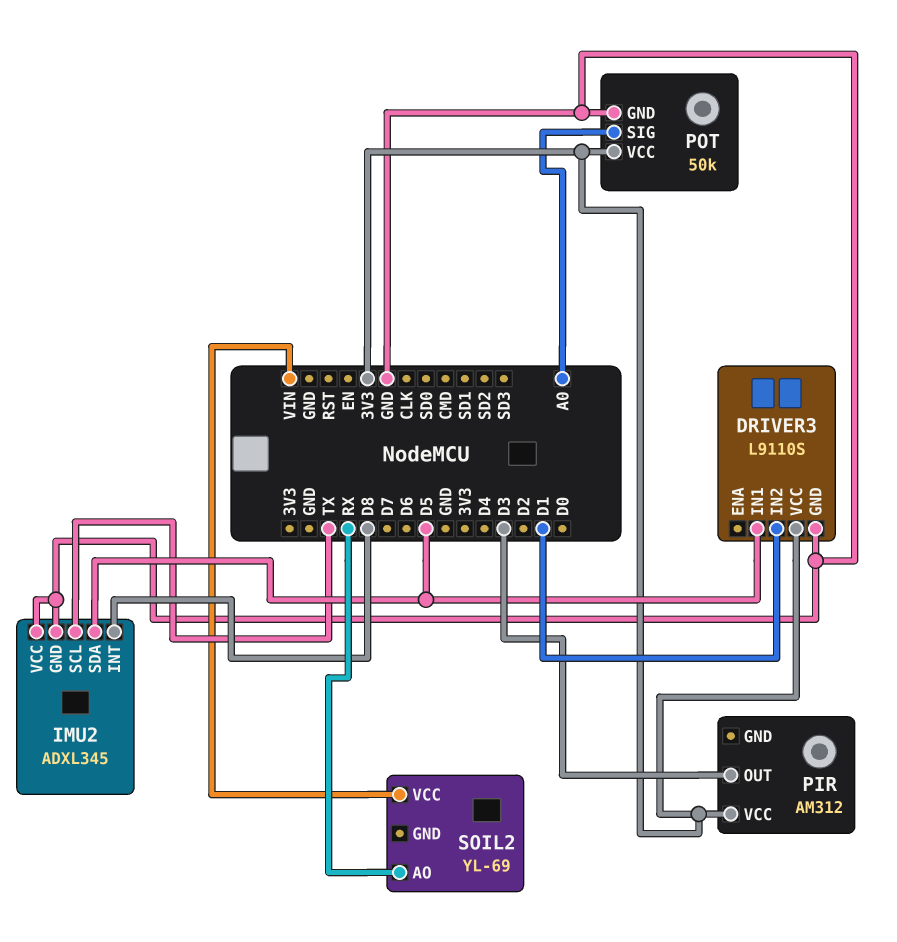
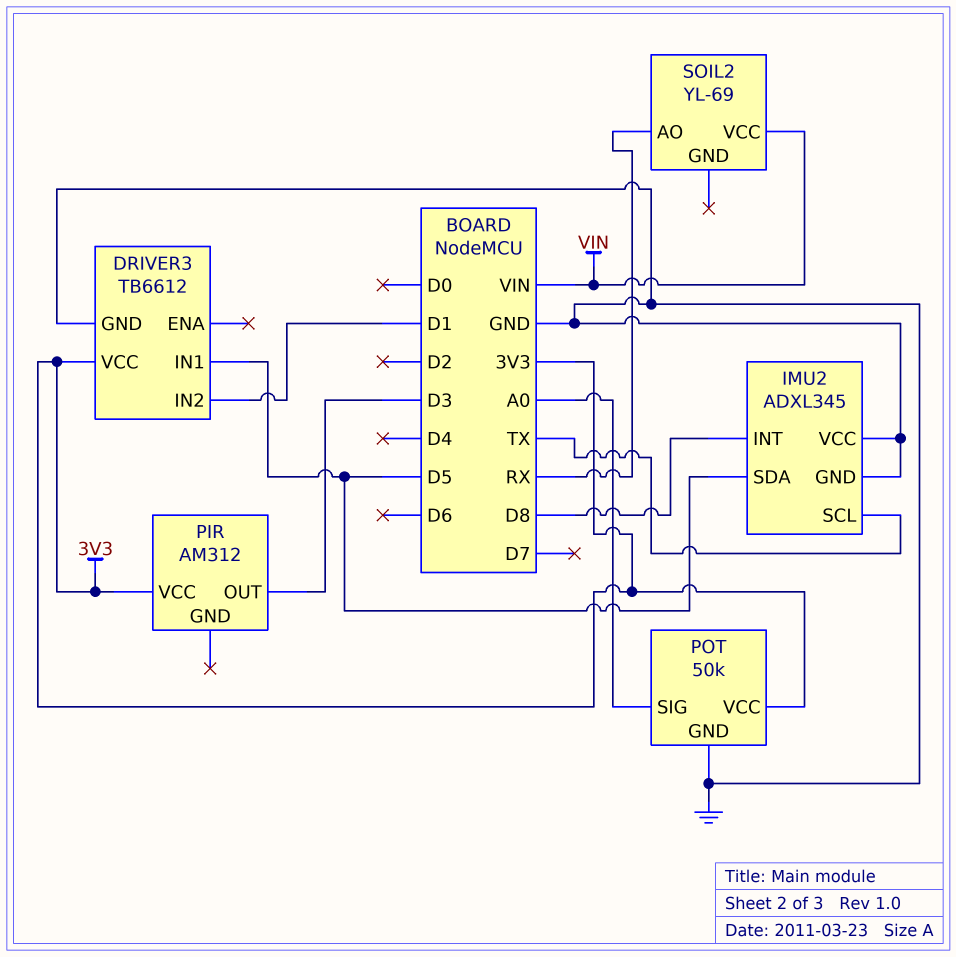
DRIVER3: L9110S -> TB6612

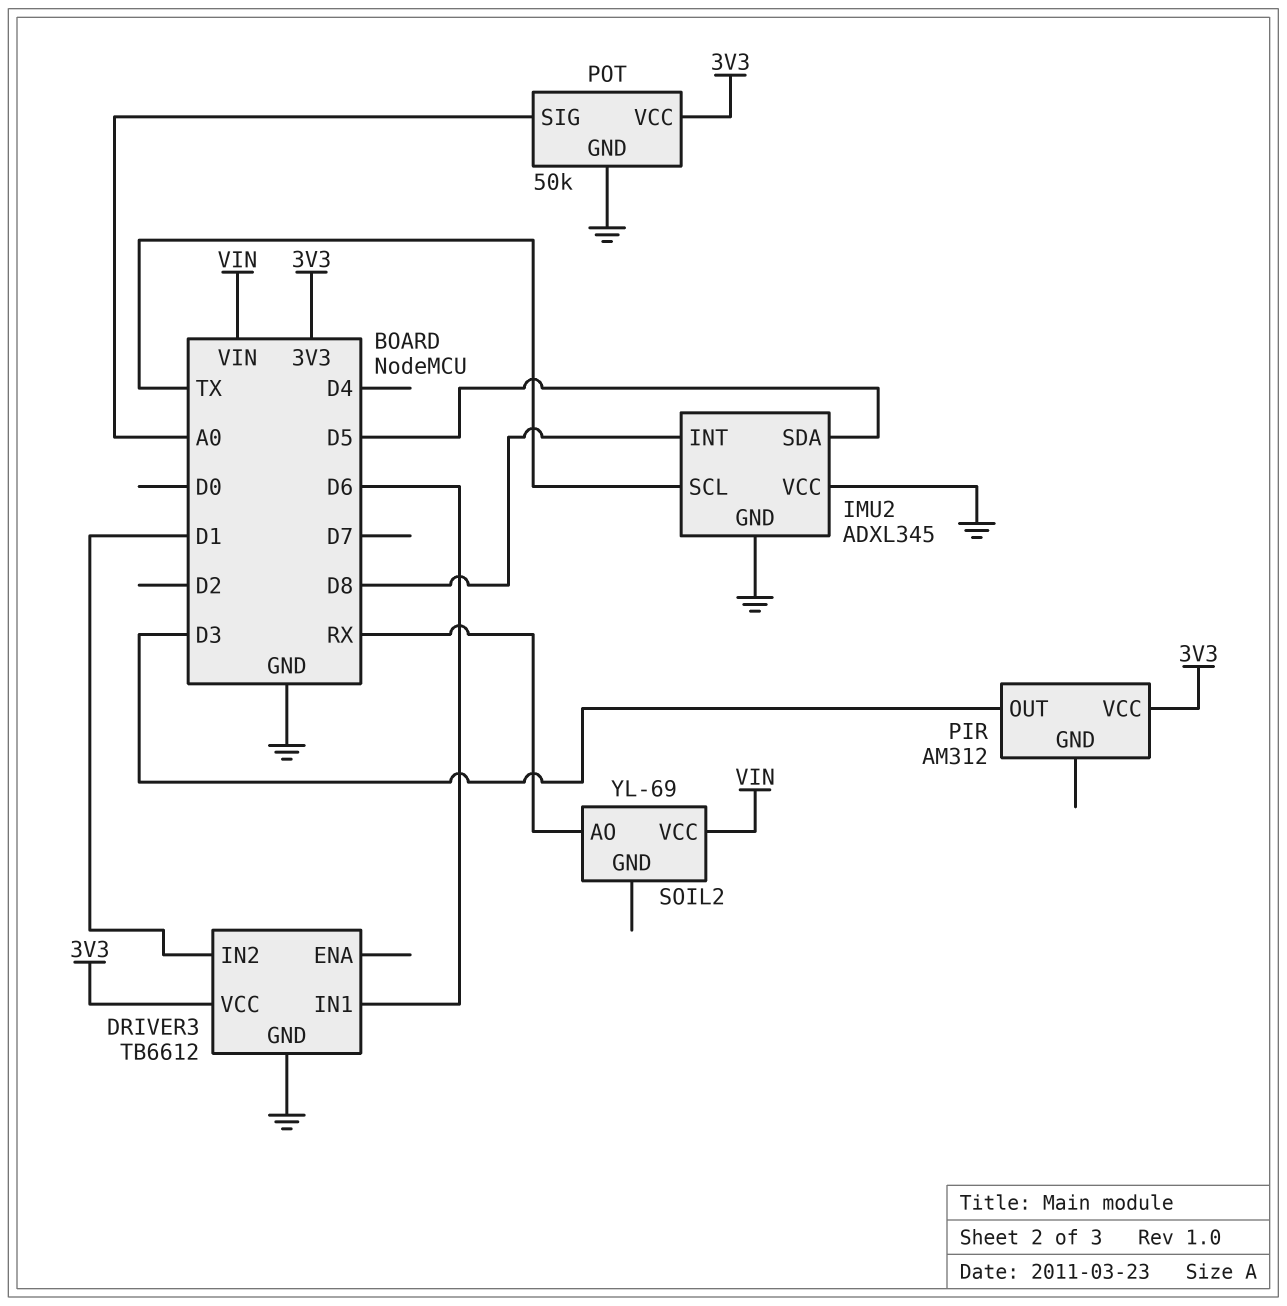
DRIVER3 pin IN1: D5 -> D6

